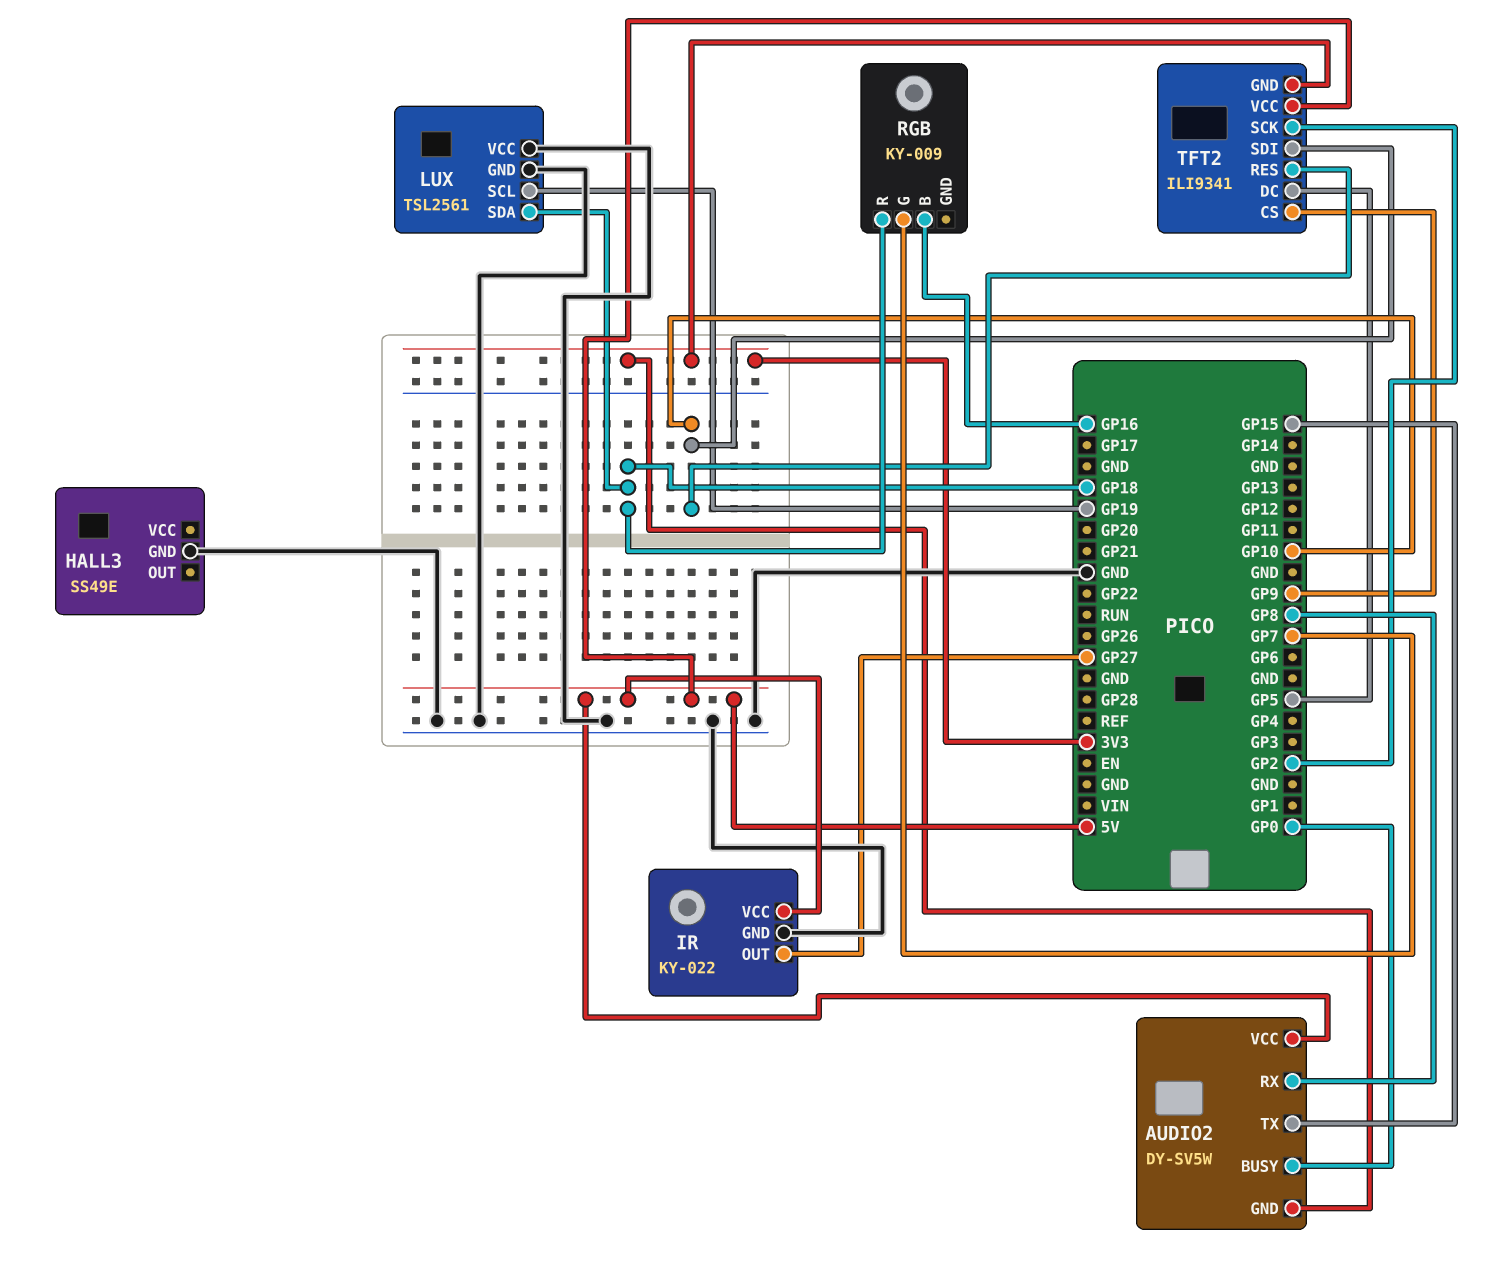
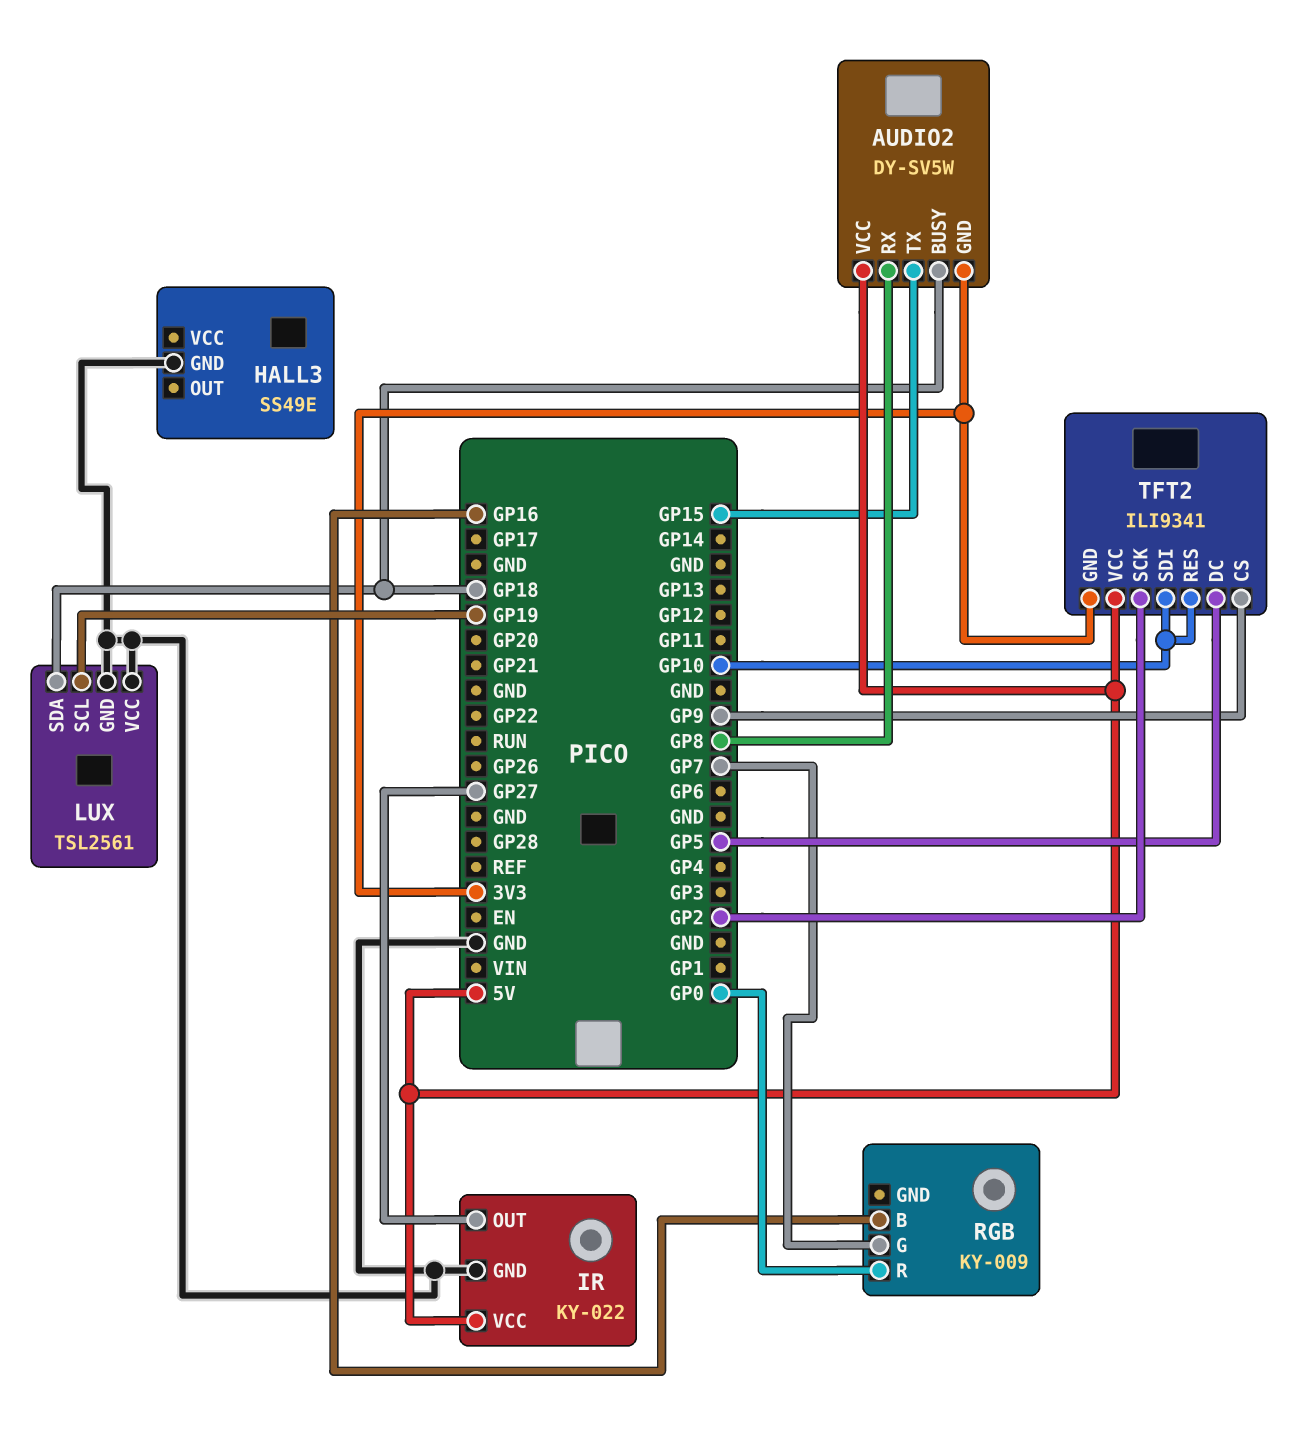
AUDIO2 pin BUSY: GP0 -> GP18
RGB pin R: GP18 -> GP0

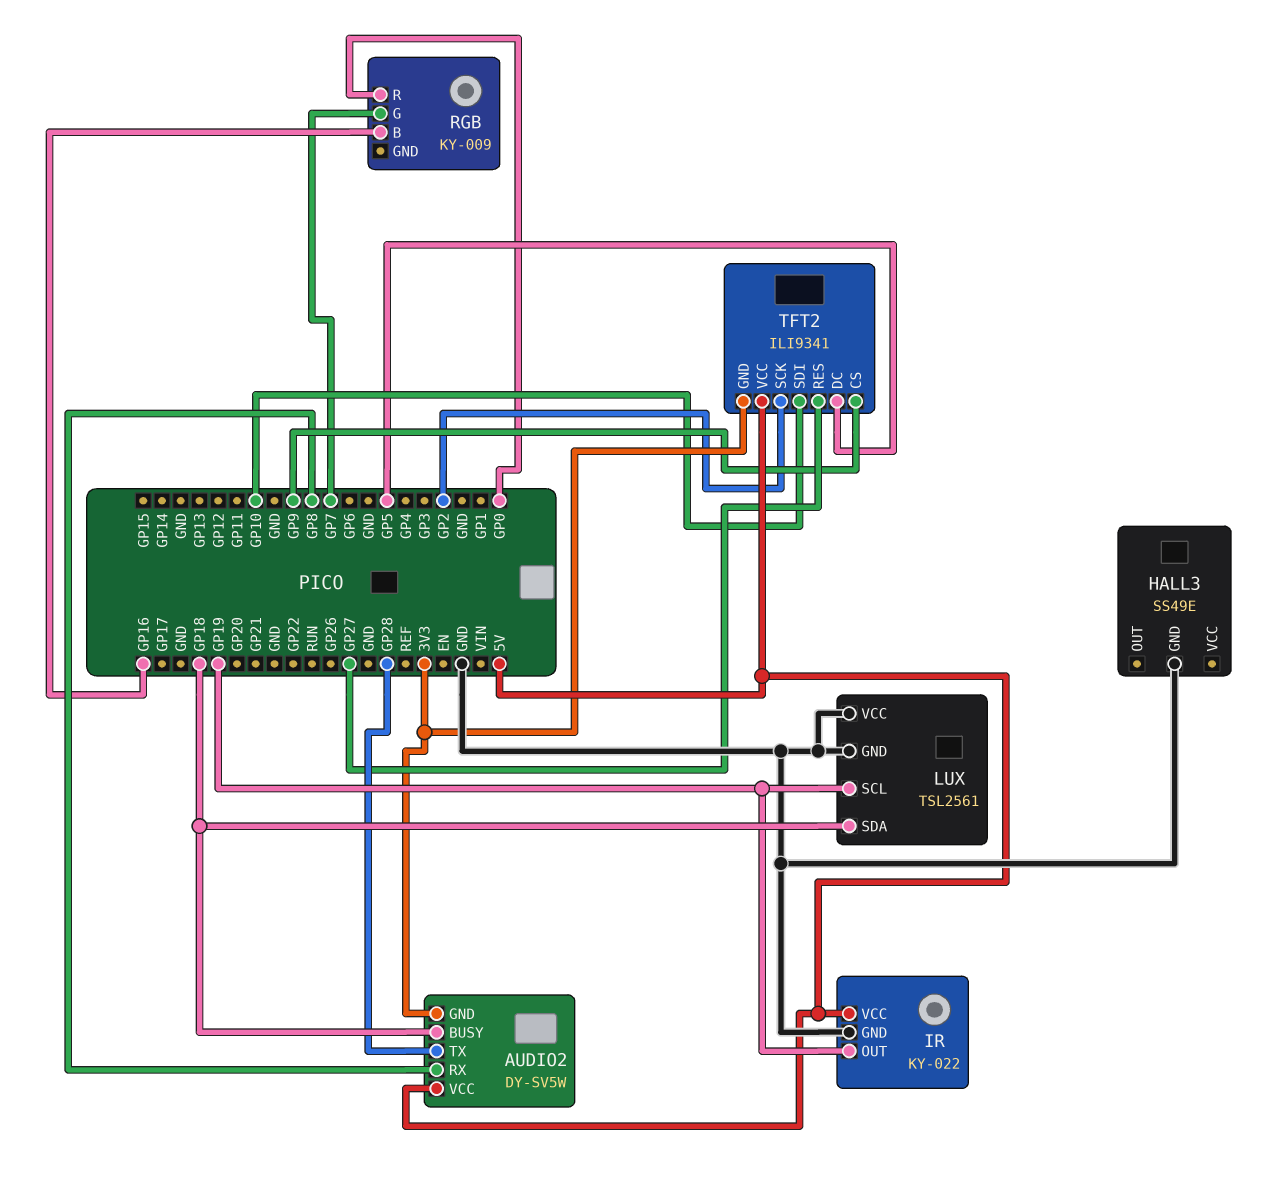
AUDIO2 pin TX: GP15 -> GP28
IR pin OUT: GP27 -> GP19
TFT2 pin RES: GP10 -> GP27

